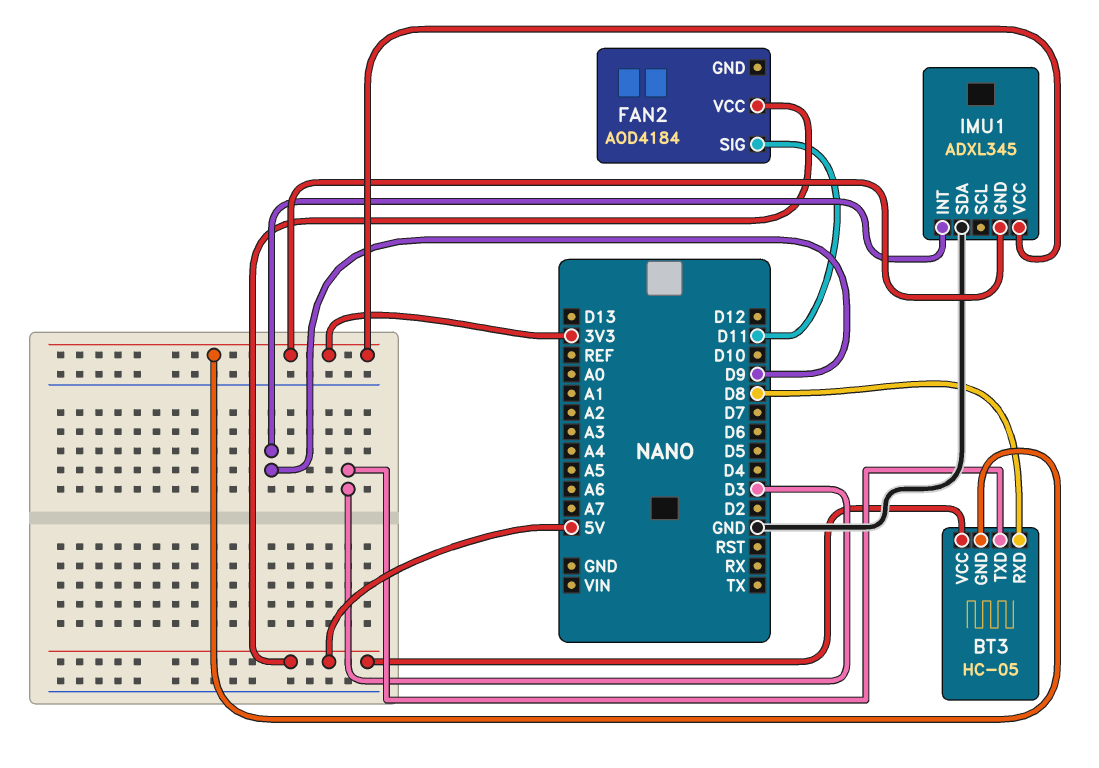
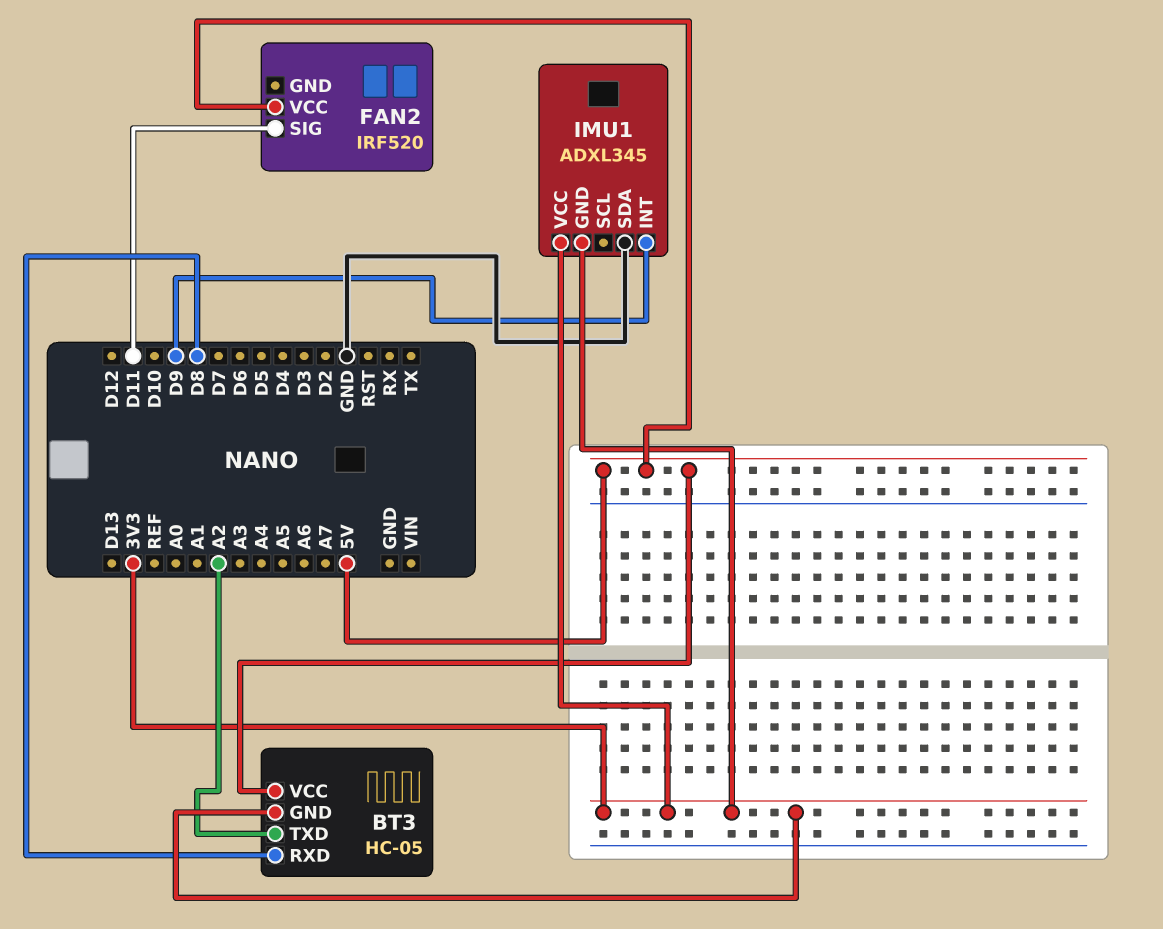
BT3 pin TXD: D3 -> A2
FAN2: AOD4184 -> IRF520

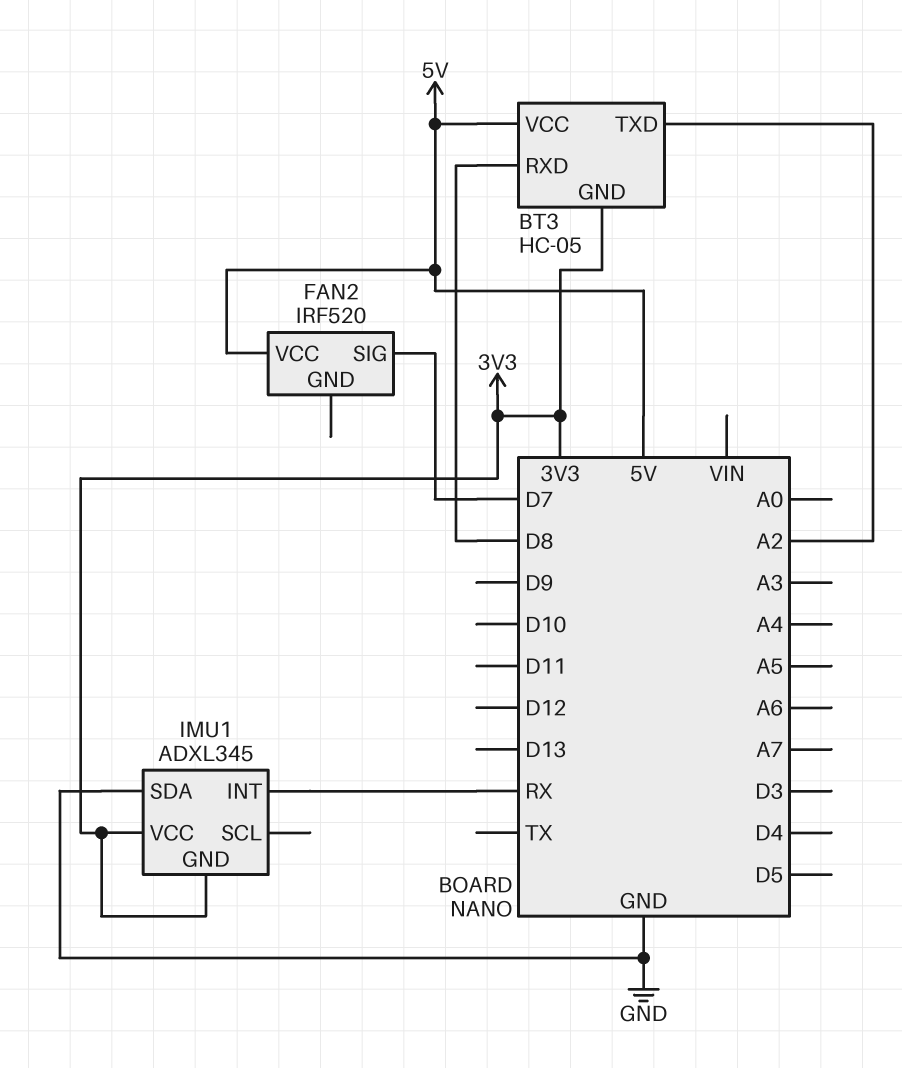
FAN2 pin SIG: D11 -> D7
IMU1 pin INT: D9 -> RX

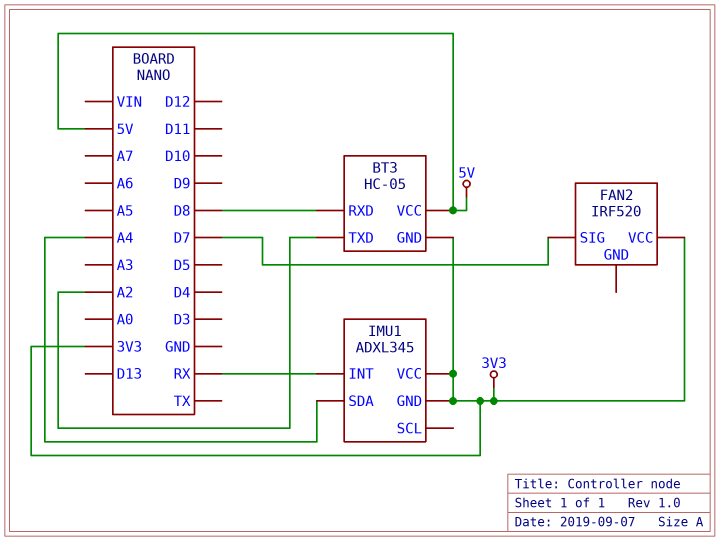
FAN2 pin VCC: 5V -> 3V3
IMU1 pin SDA: GND -> A4

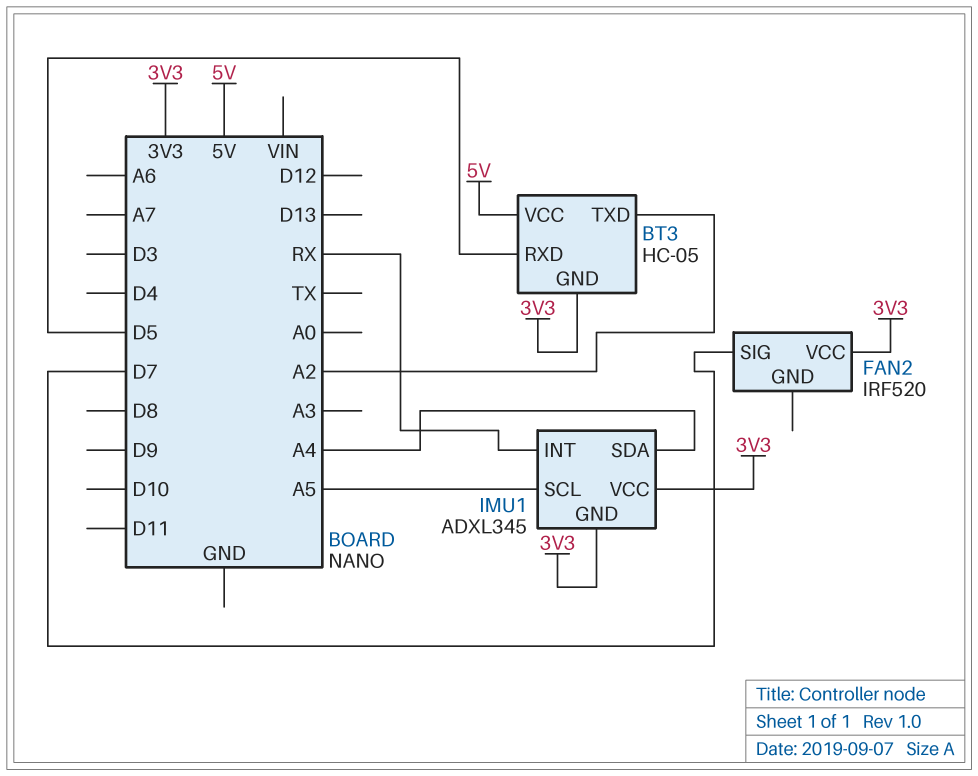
BT3 pin RXD: D8 -> D5
IMU1 pin SCL: none -> A5

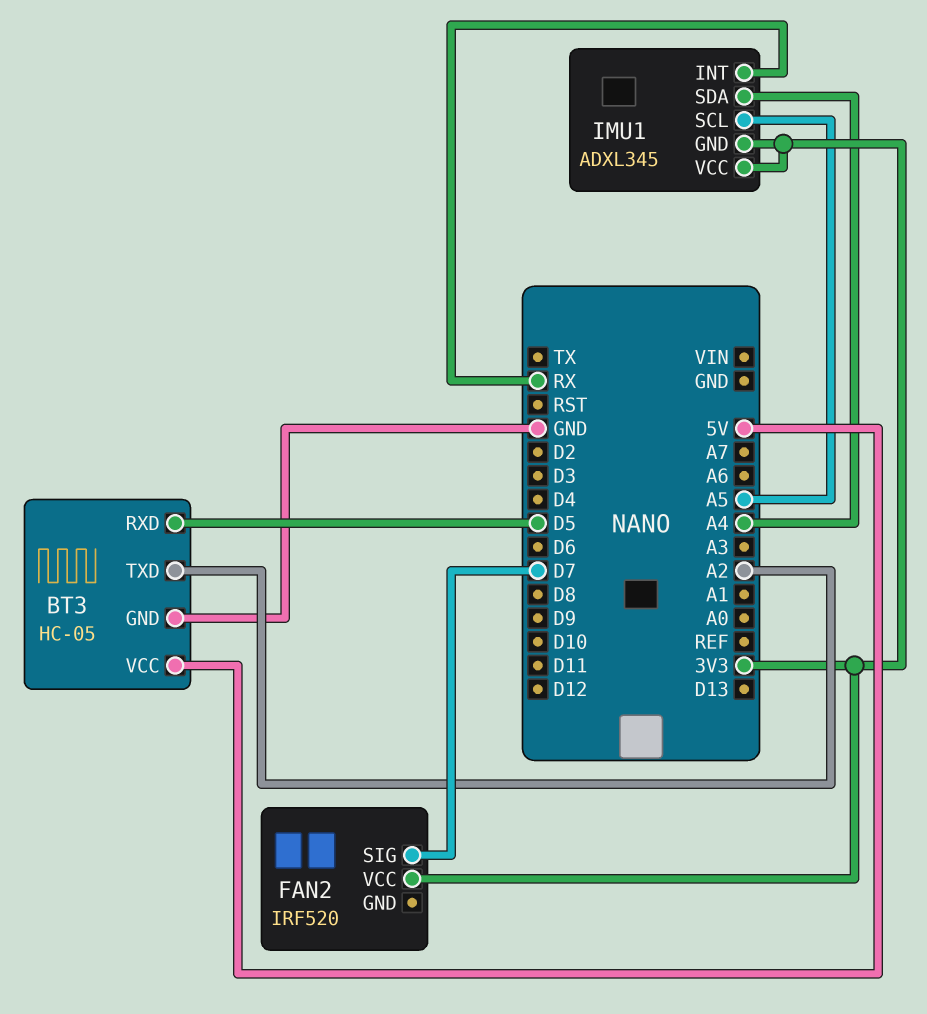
BT3 pin GND: 3V3 -> GND

